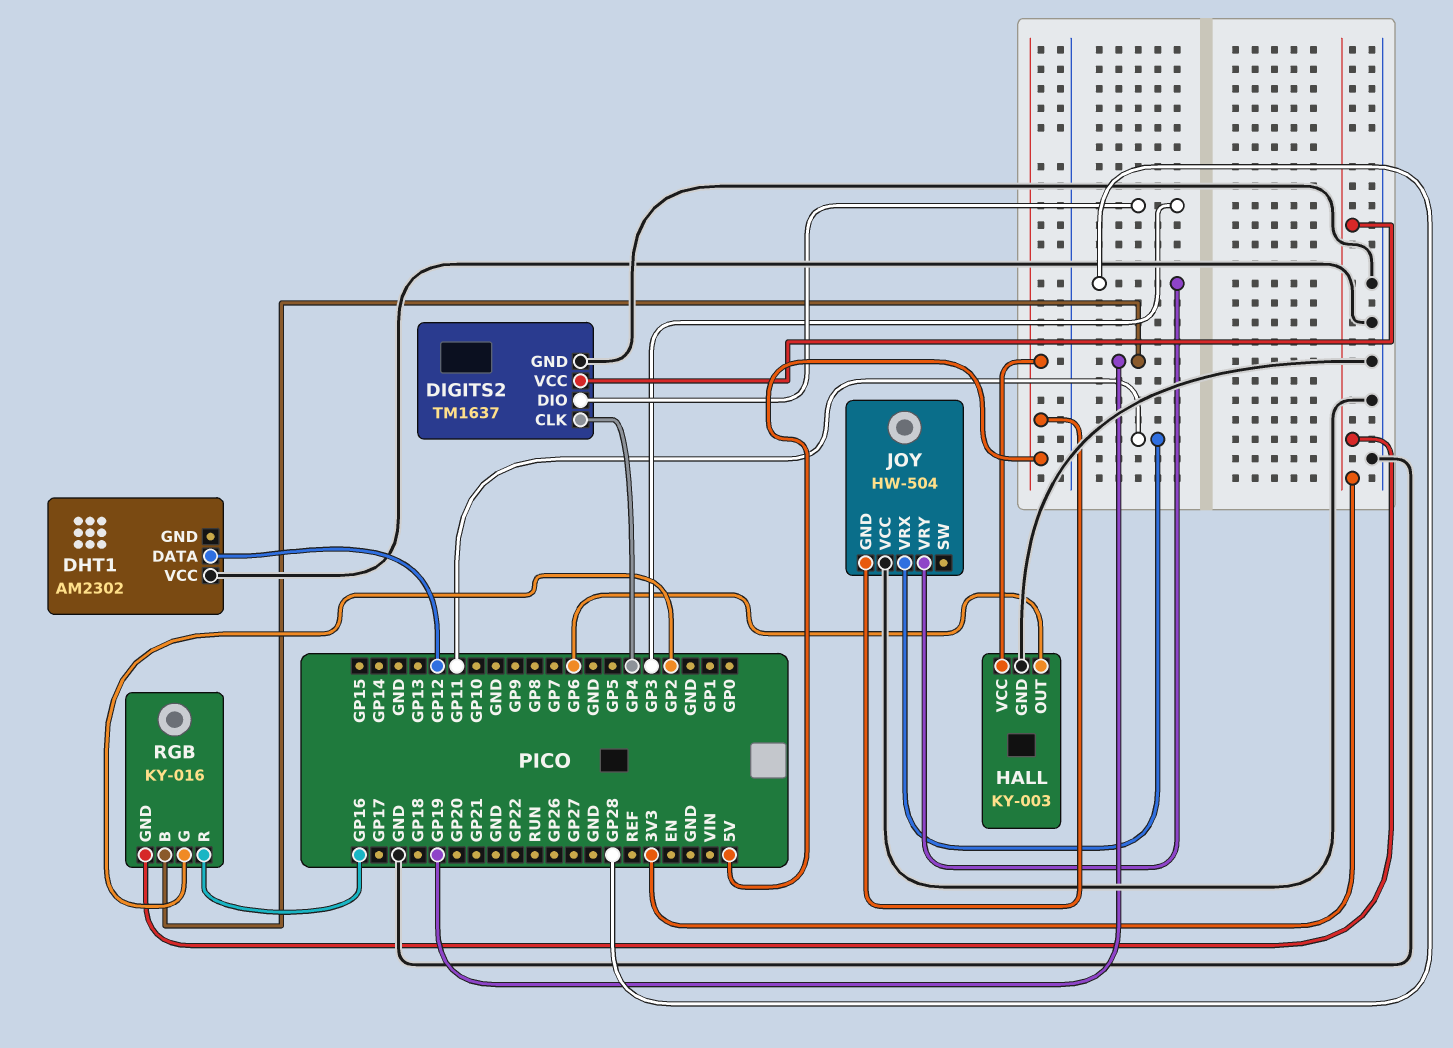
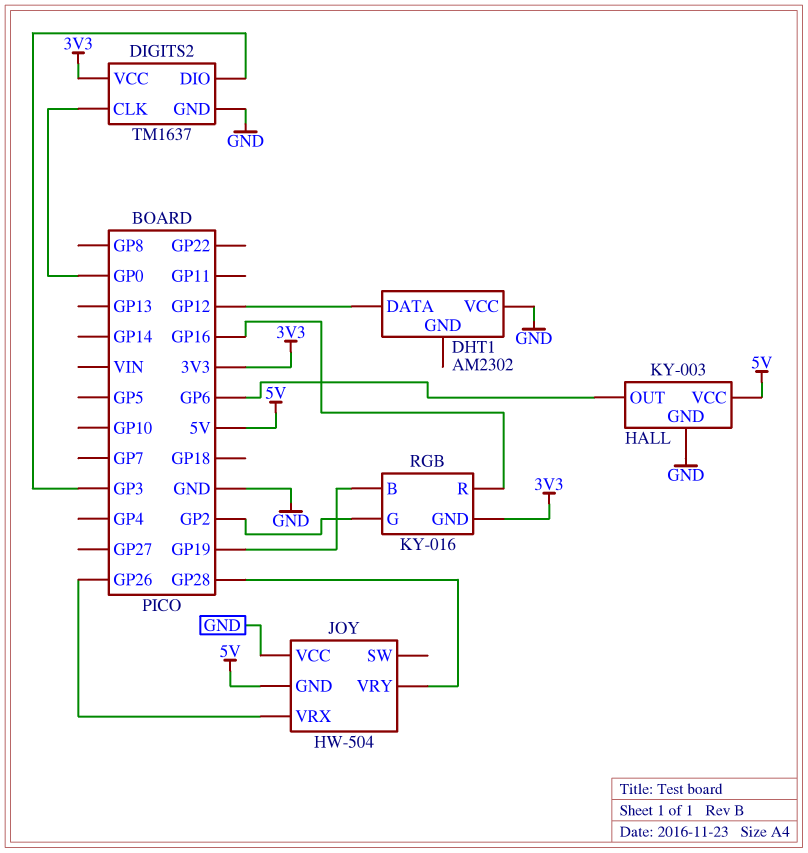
DIGITS2 pin CLK: GP4 -> GP0
JOY pin VRX: GP11 -> GP26

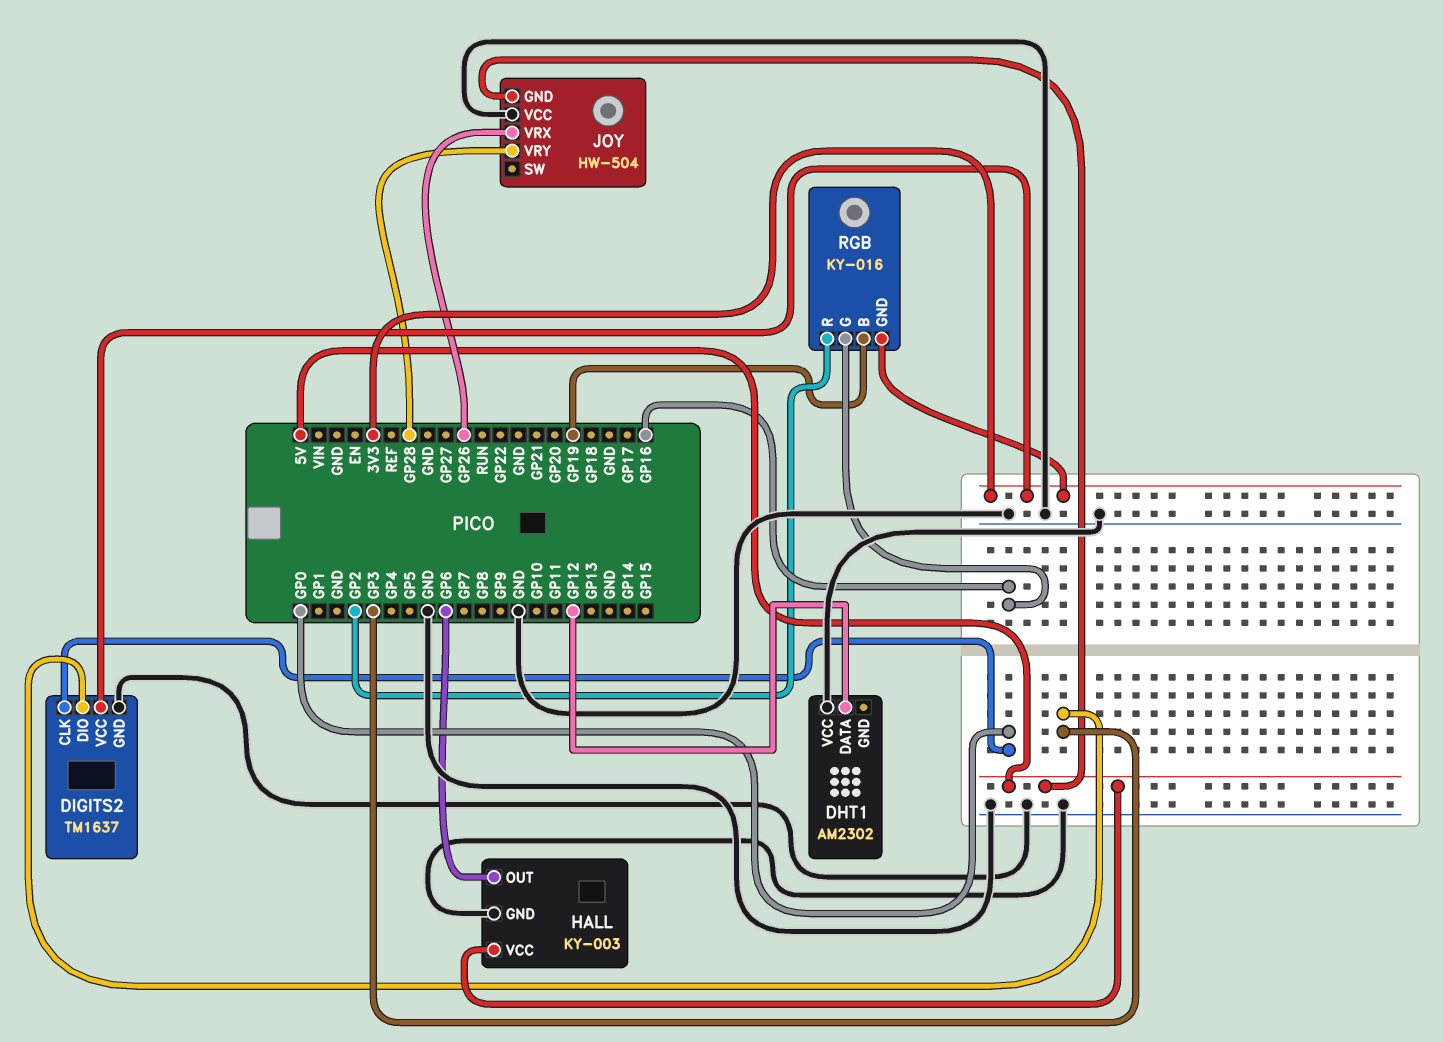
RGB pin G: GP2 -> GP16
RGB pin R: GP16 -> GP2

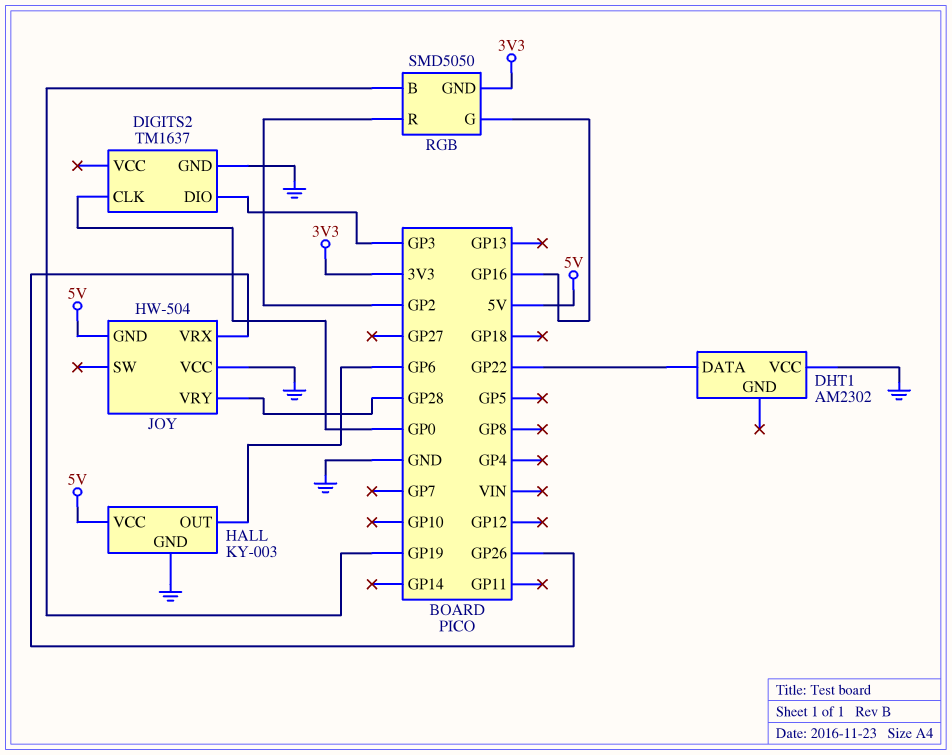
DHT1 pin DATA: GP12 -> GP22
DIGITS2 pin VCC: 3V3 -> none
RGB: KY-016 -> SMD5050

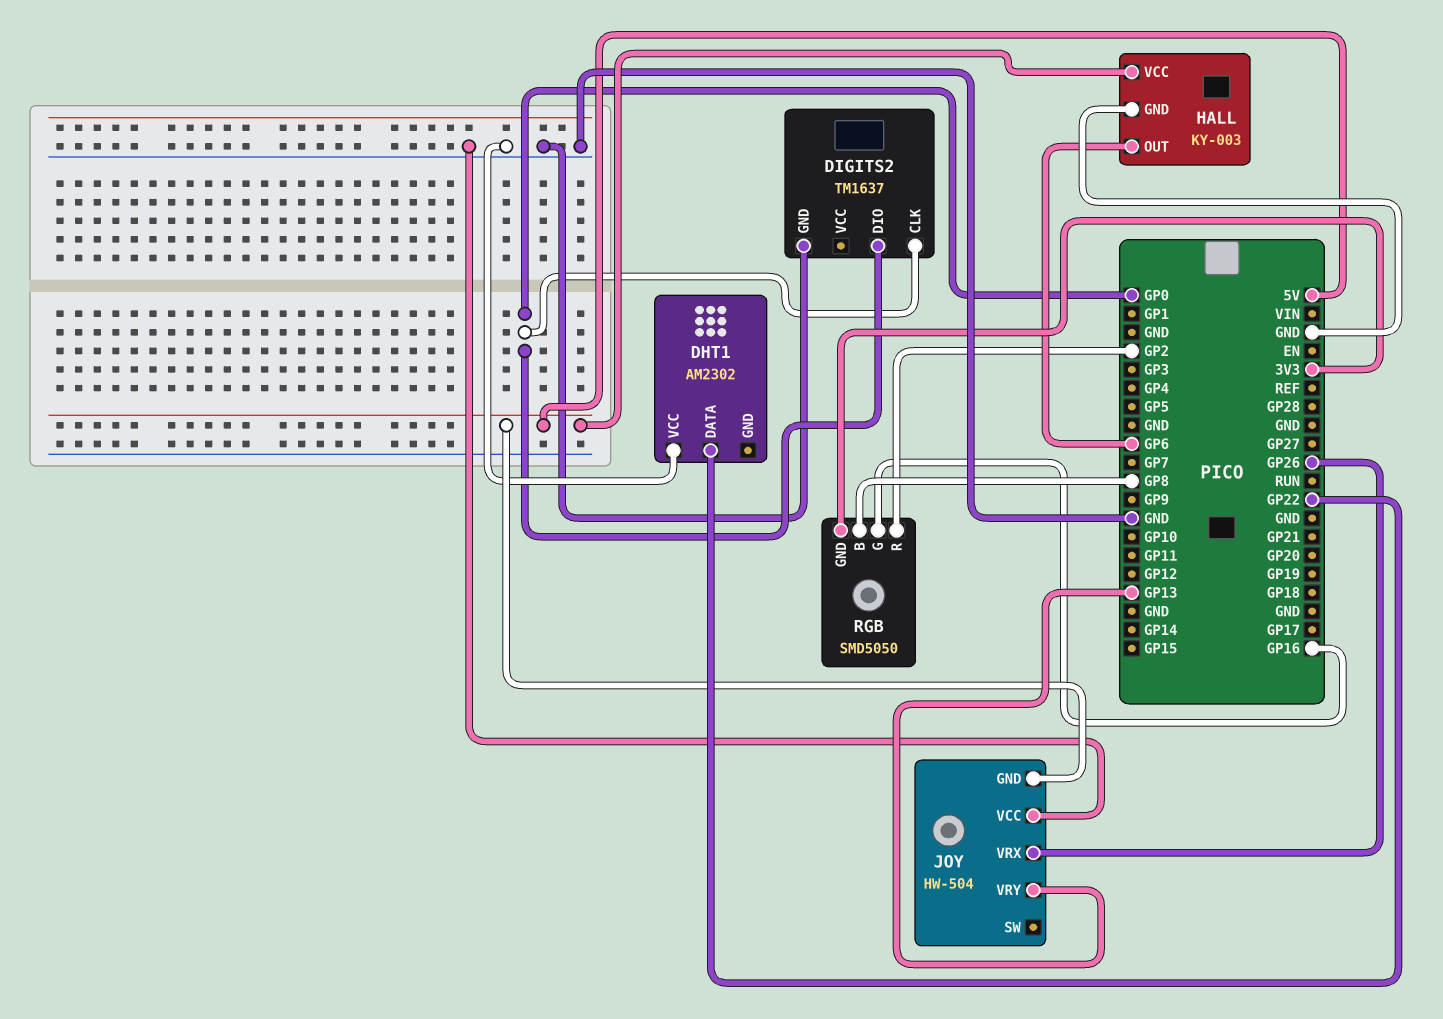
DIGITS2 pin DIO: GP3 -> GP0
JOY pin VRY: GP28 -> GP13
RGB pin B: GP19 -> GP8

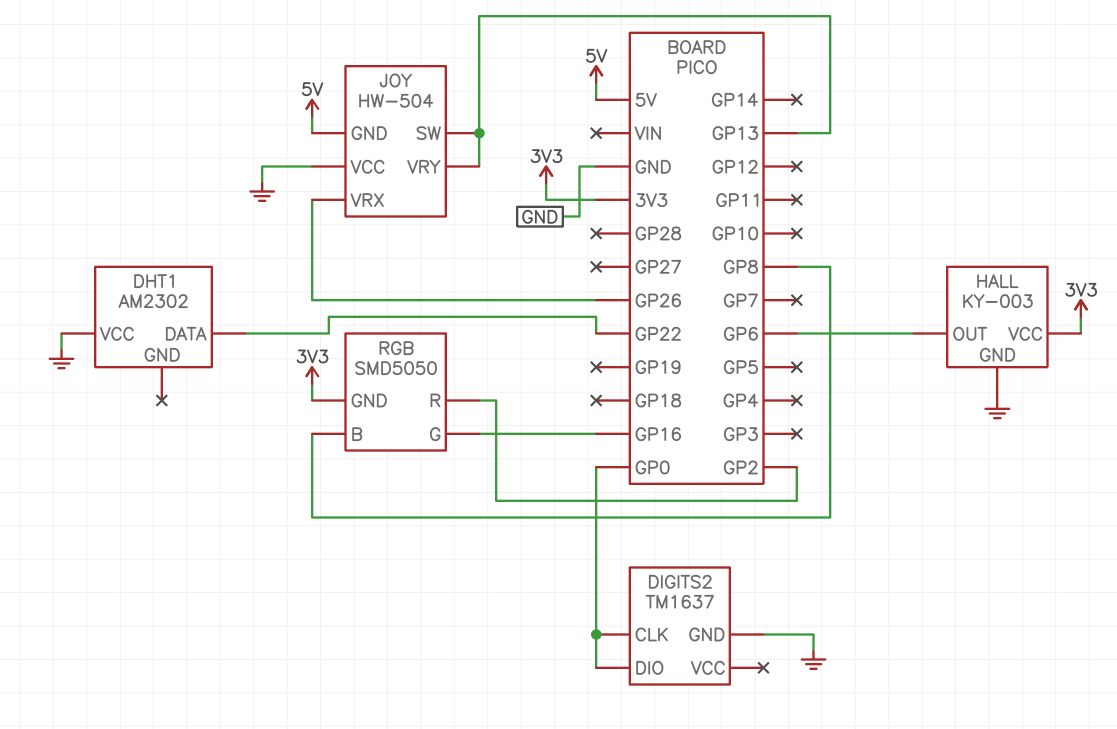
HALL pin VCC: 5V -> 3V3
JOY pin SW: none -> GP13

